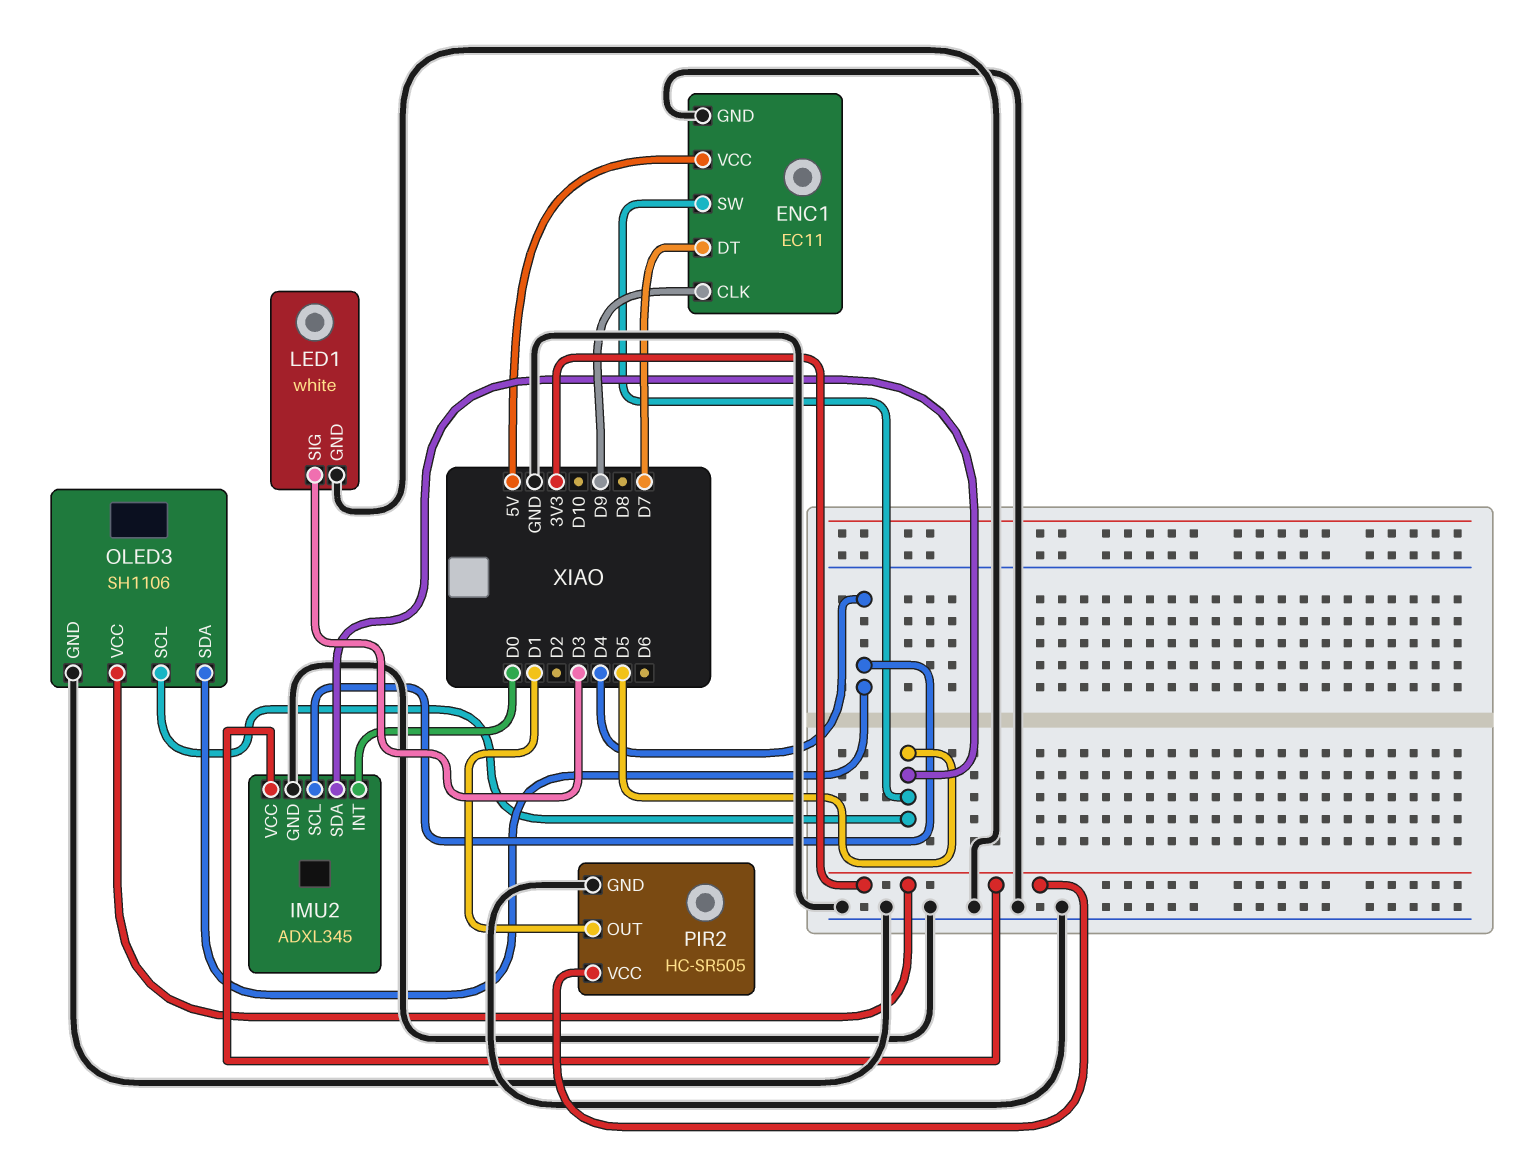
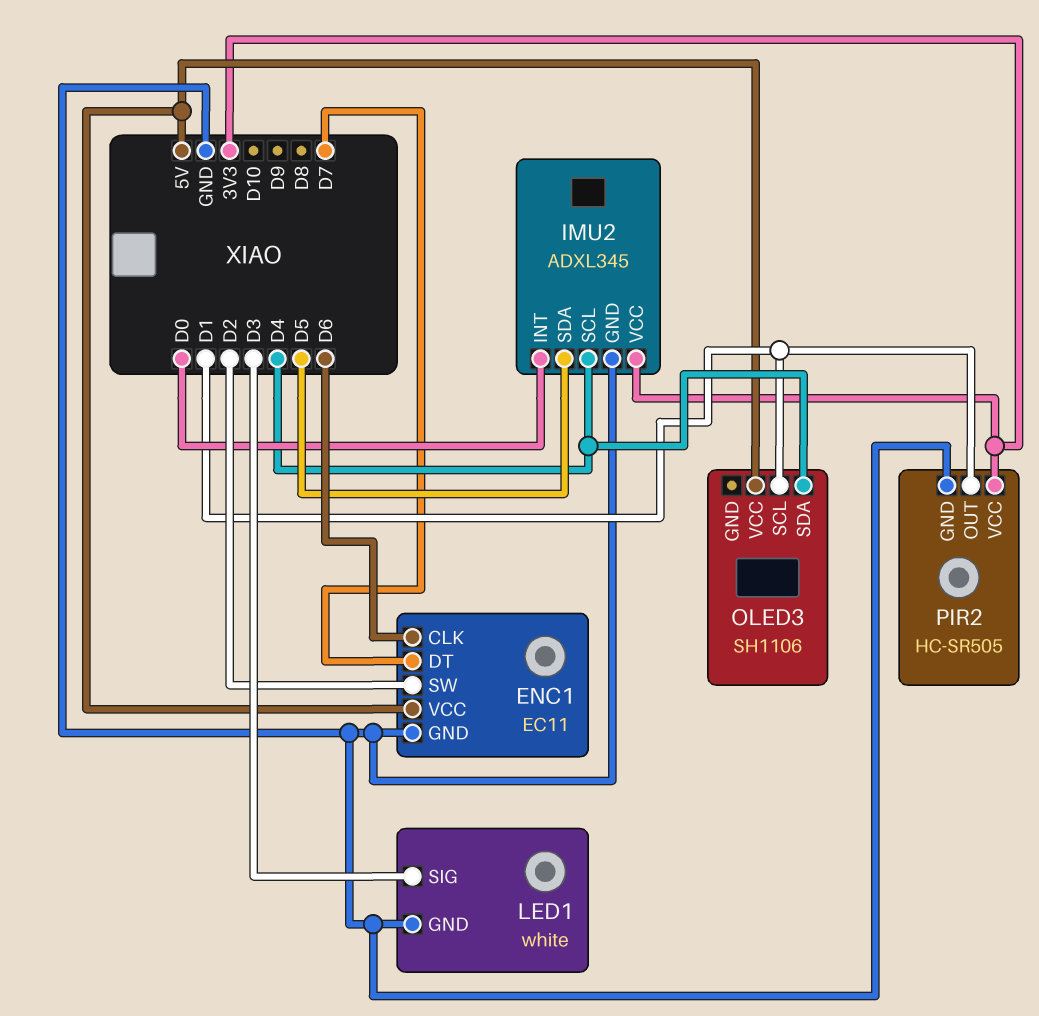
ENC1 pin CLK: D9 -> D6
ENC1 pin SW: D5 -> D2
OLED3 pin GND: GND -> none
OLED3 pin SCL: D5 -> D1
OLED3 pin VCC: 3V3 -> 5V

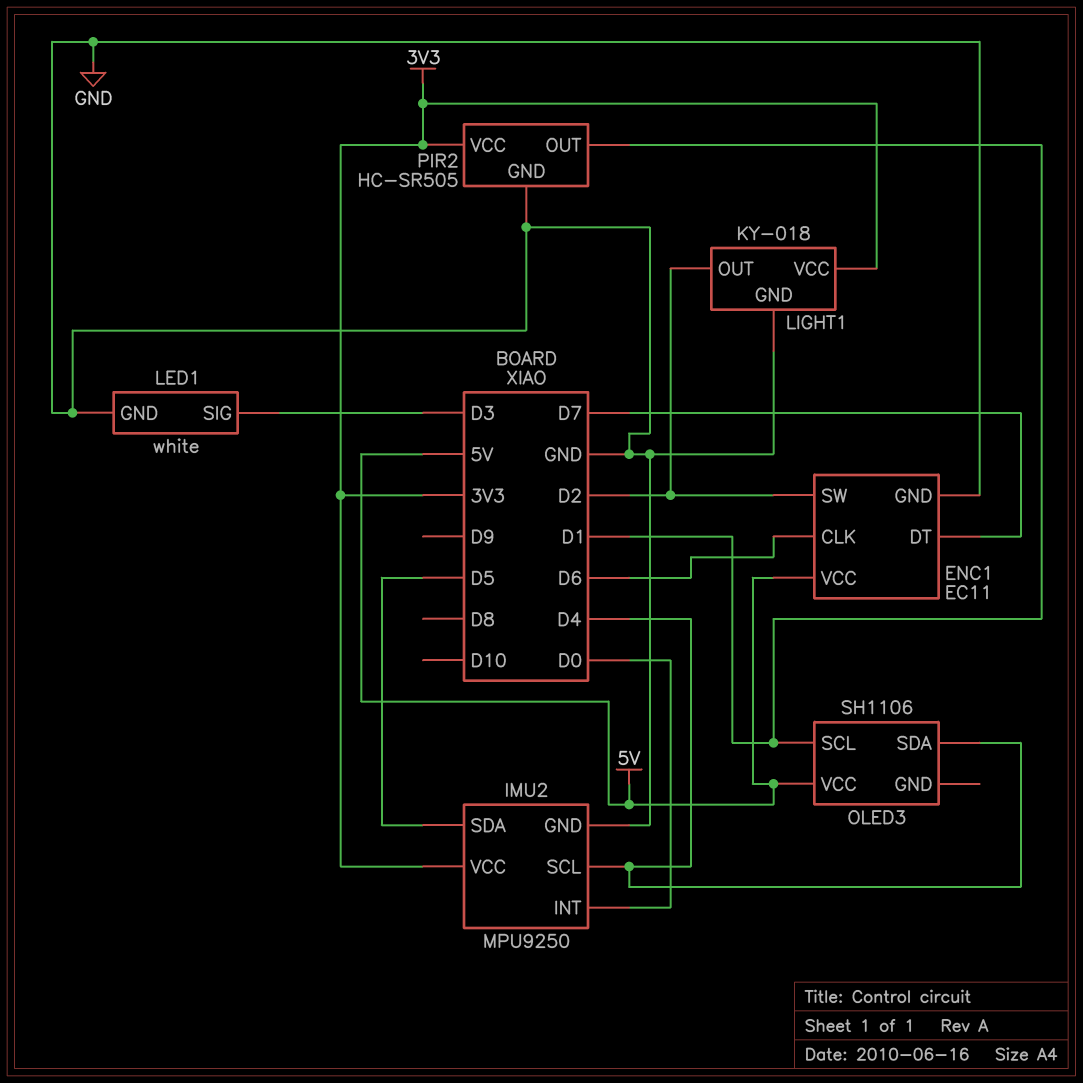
IMU2: ADXL345 -> MPU9250
LIGHT1: none -> KY-018
LIGHT1 pin GND: none -> GND
LIGHT1 pin OUT: none -> D2
LIGHT1 pin VCC: none -> 3V3

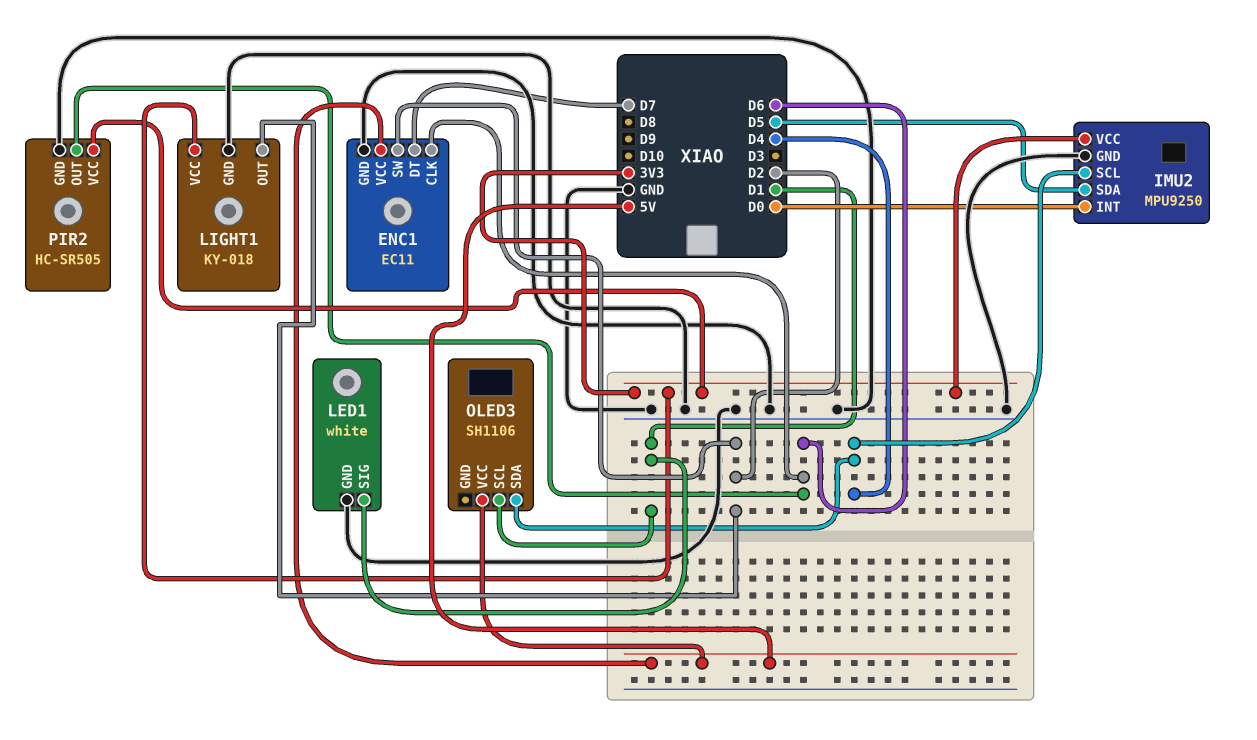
LED1 pin SIG: D3 -> D1
PIR2 pin OUT: D1 -> D6

